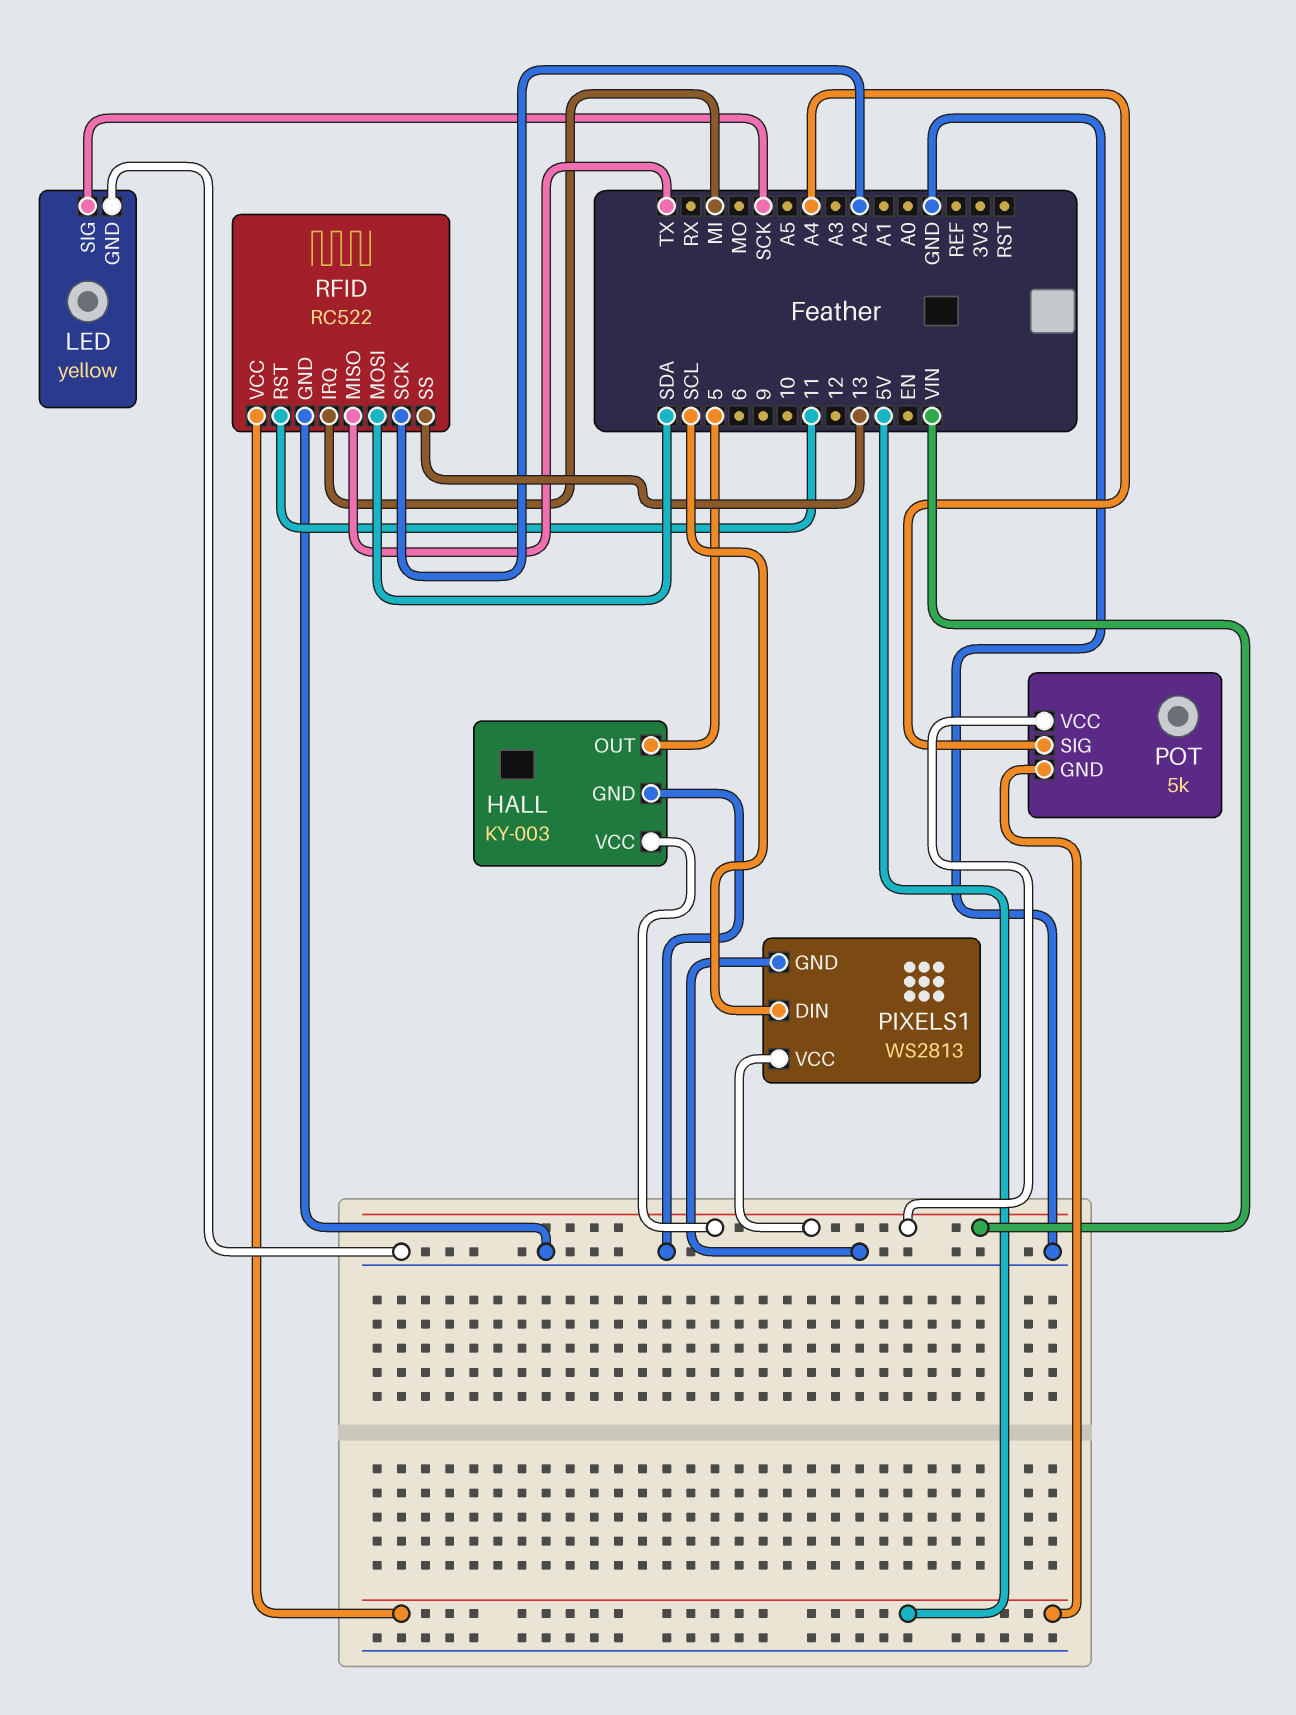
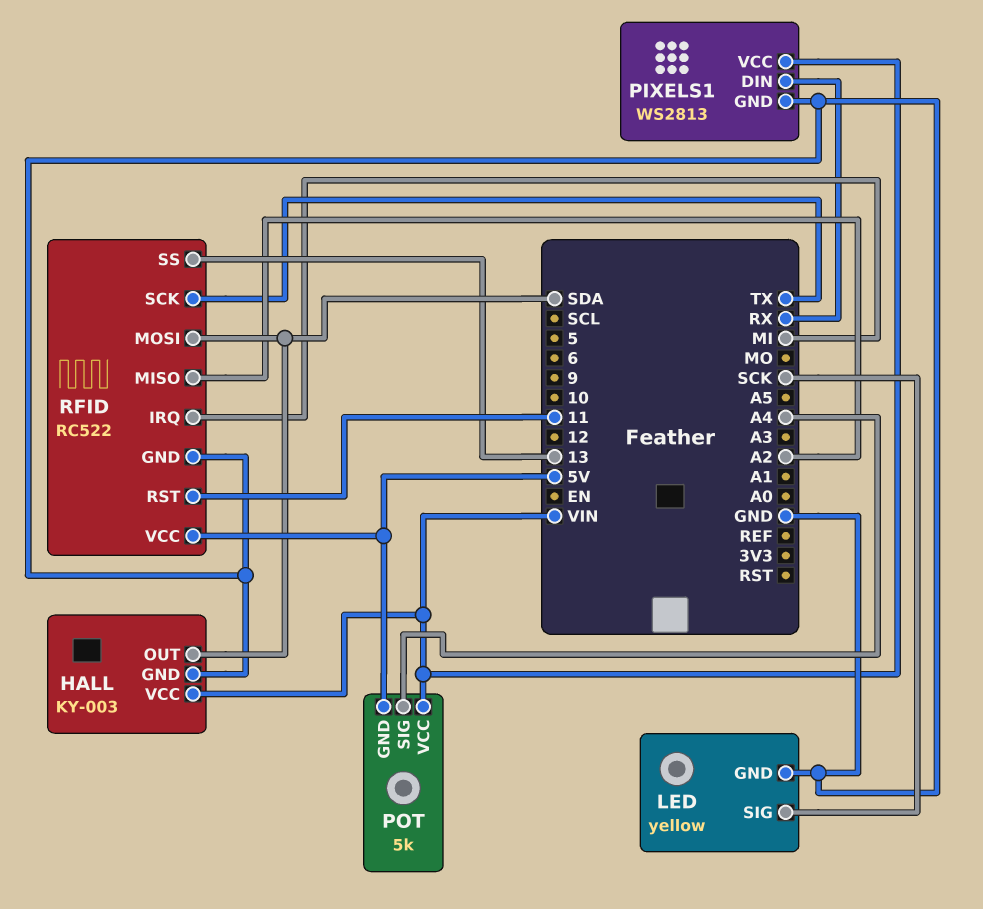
HALL pin OUT: 5 -> SDA
PIXELS1 pin DIN: SCL -> RX
RFID pin MISO: TX -> A2
RFID pin SCK: A2 -> TX

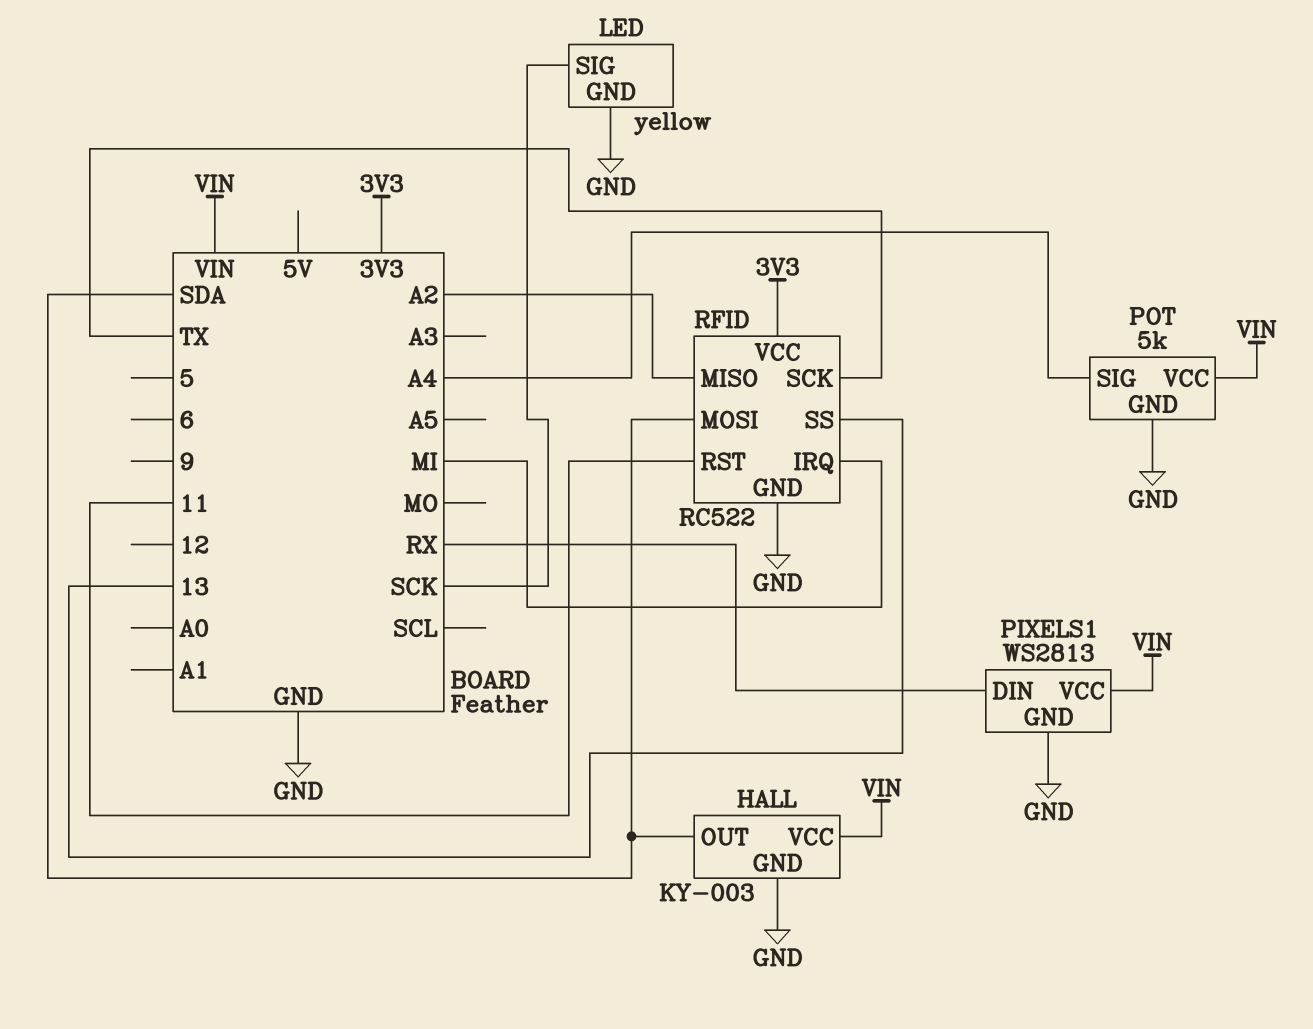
POT pin GND: 5V -> GND
RFID pin VCC: 5V -> 3V3

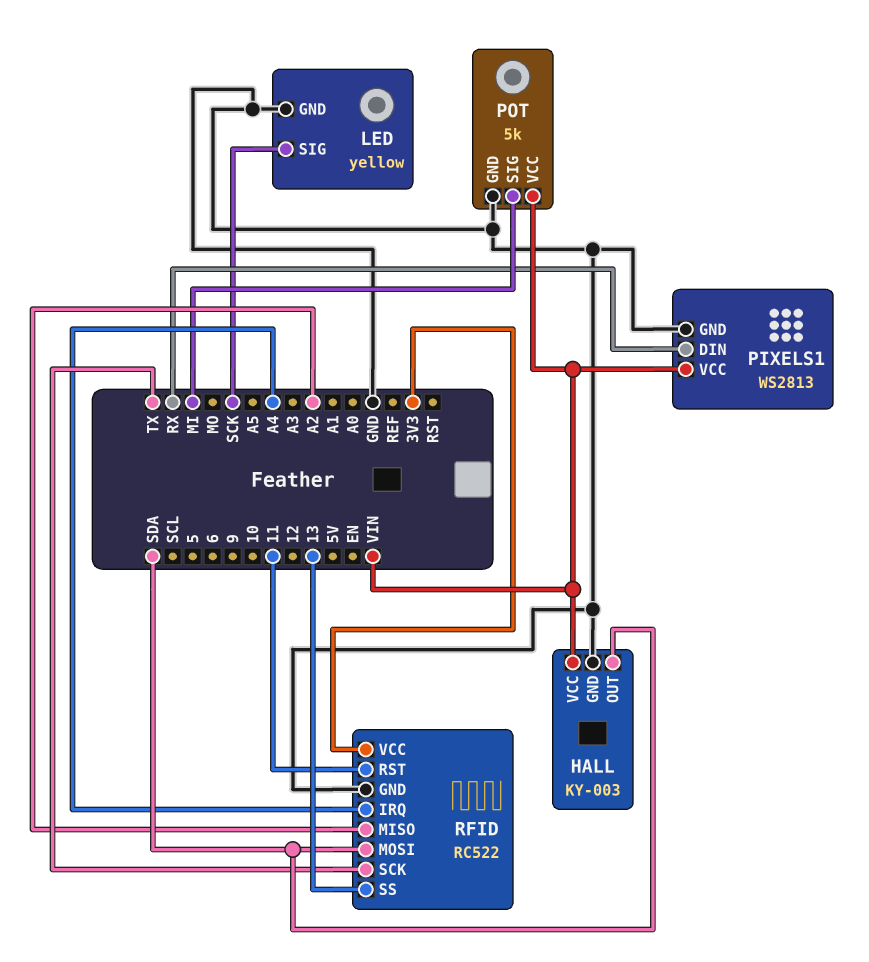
POT pin SIG: A4 -> MI
RFID pin IRQ: MI -> A4

